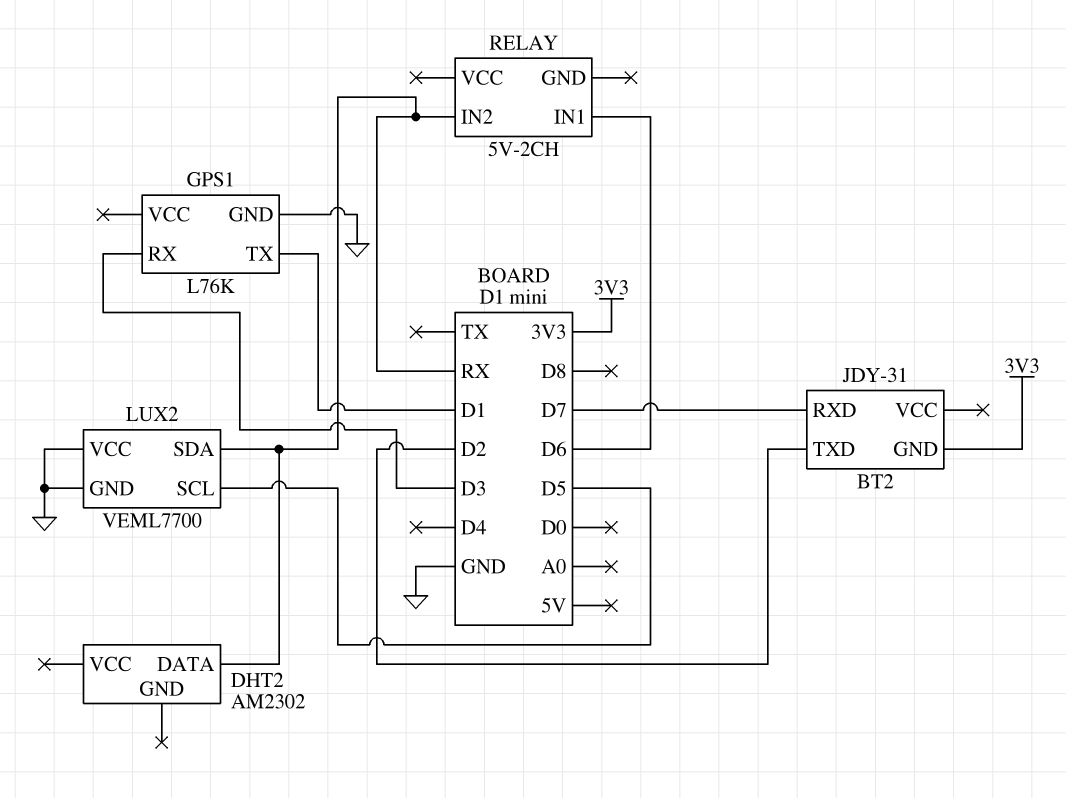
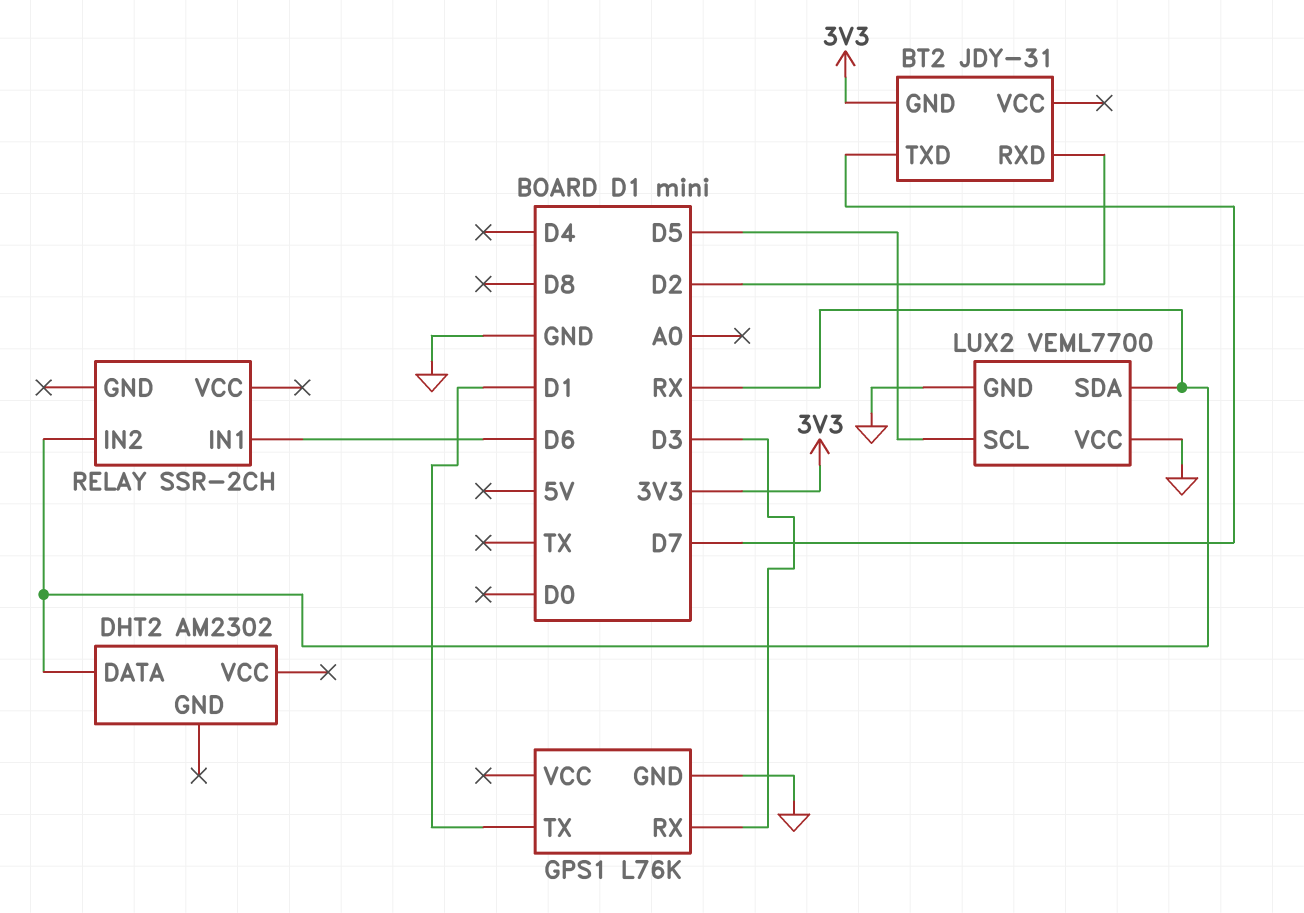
BT2 pin RXD: D7 -> D2
BT2 pin TXD: D2 -> D7
RELAY: 5V-2CH -> SSR-2CH

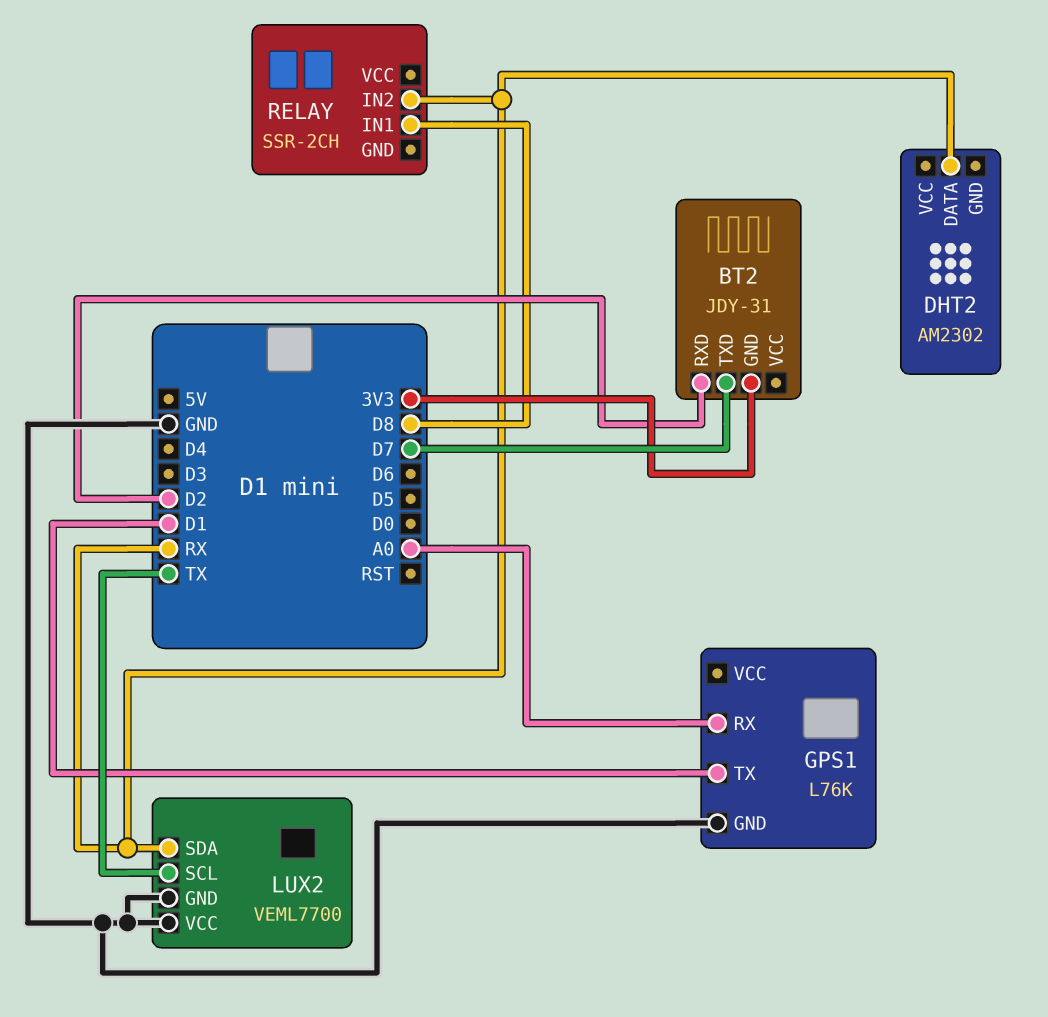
GPS1 pin RX: D3 -> A0
LUX2 pin SCL: D5 -> TX
RELAY pin IN1: D6 -> D8

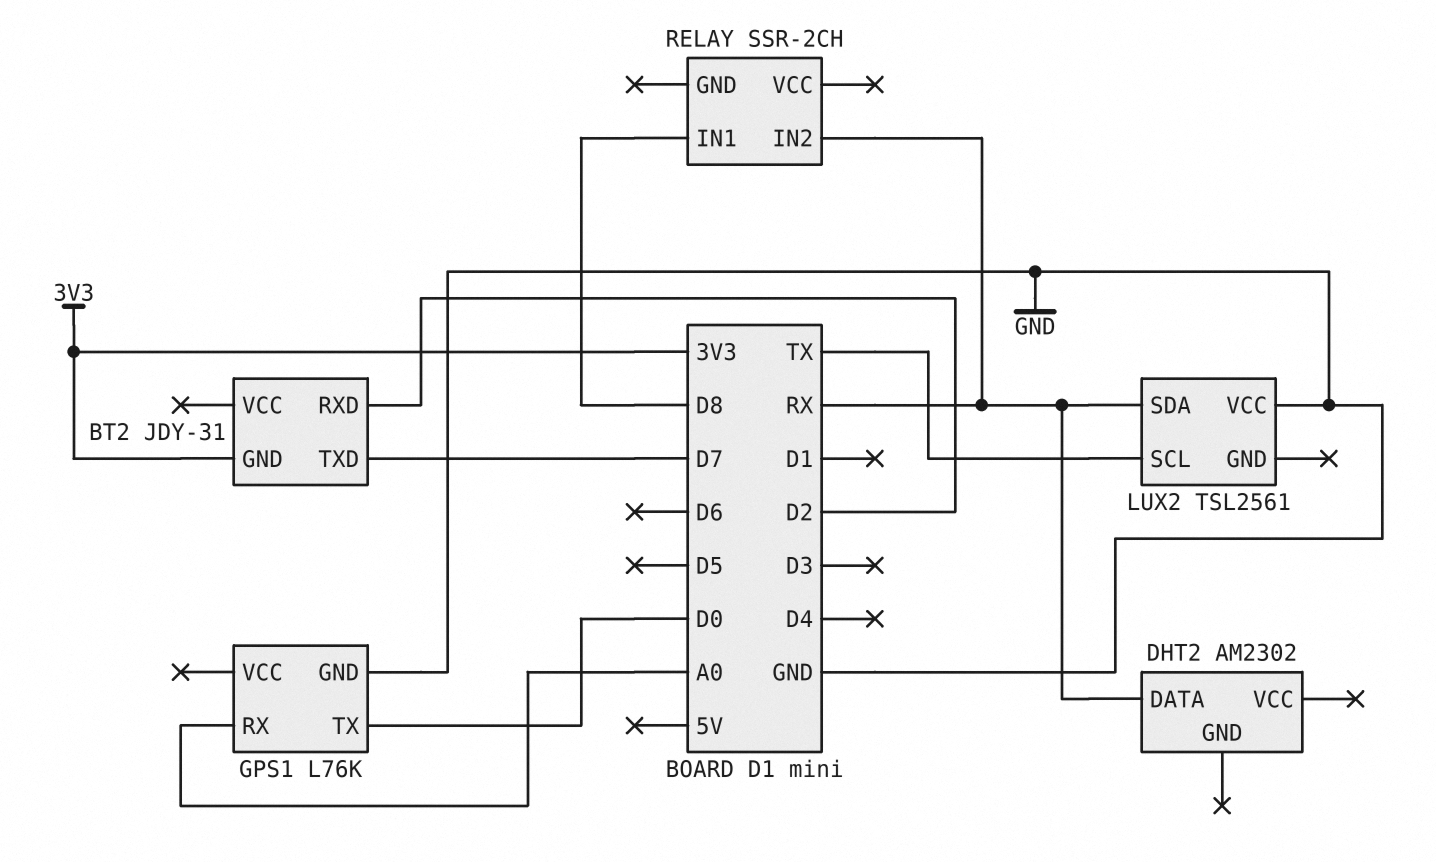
GPS1 pin TX: D1 -> D0
LUX2: VEML7700 -> TSL2561
LUX2 pin GND: GND -> none

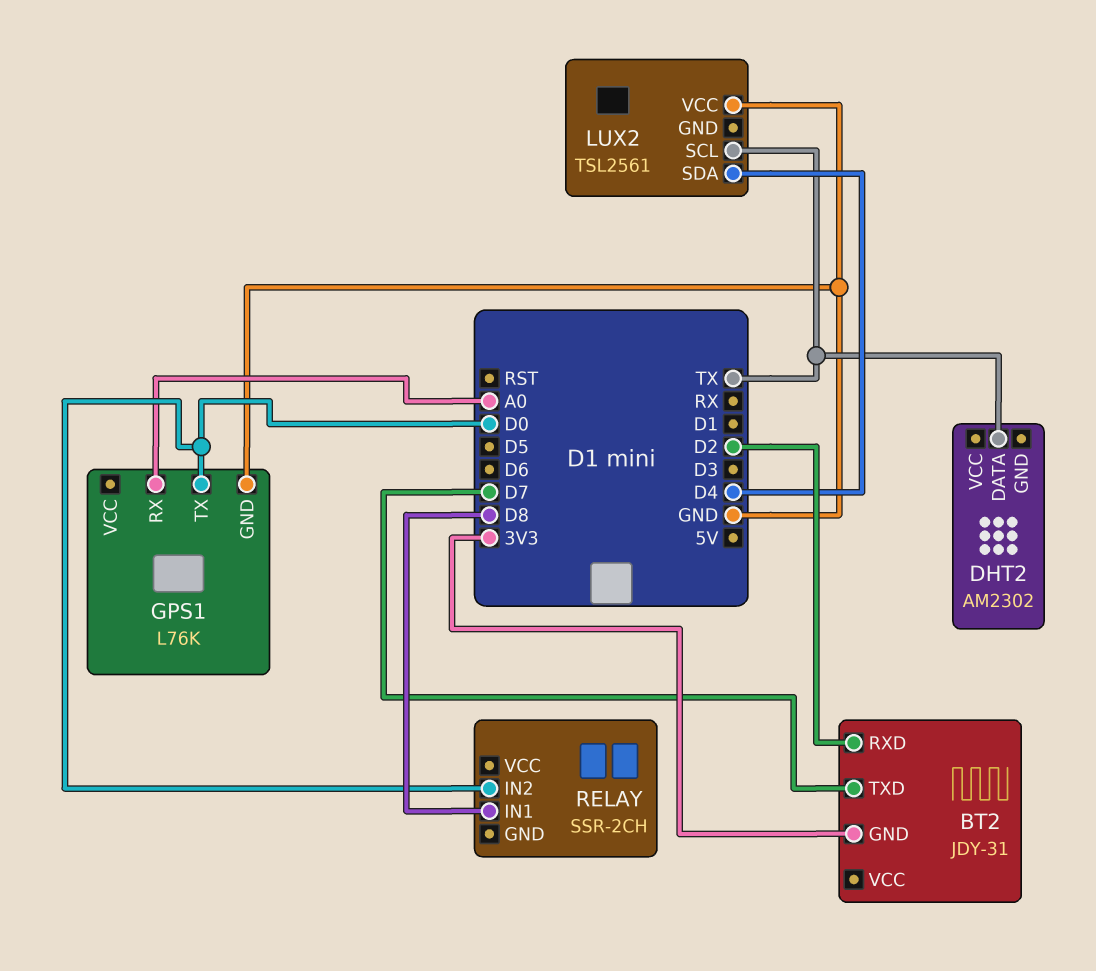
DHT2 pin DATA: RX -> TX
LUX2 pin SDA: RX -> D4
RELAY pin IN2: RX -> D0

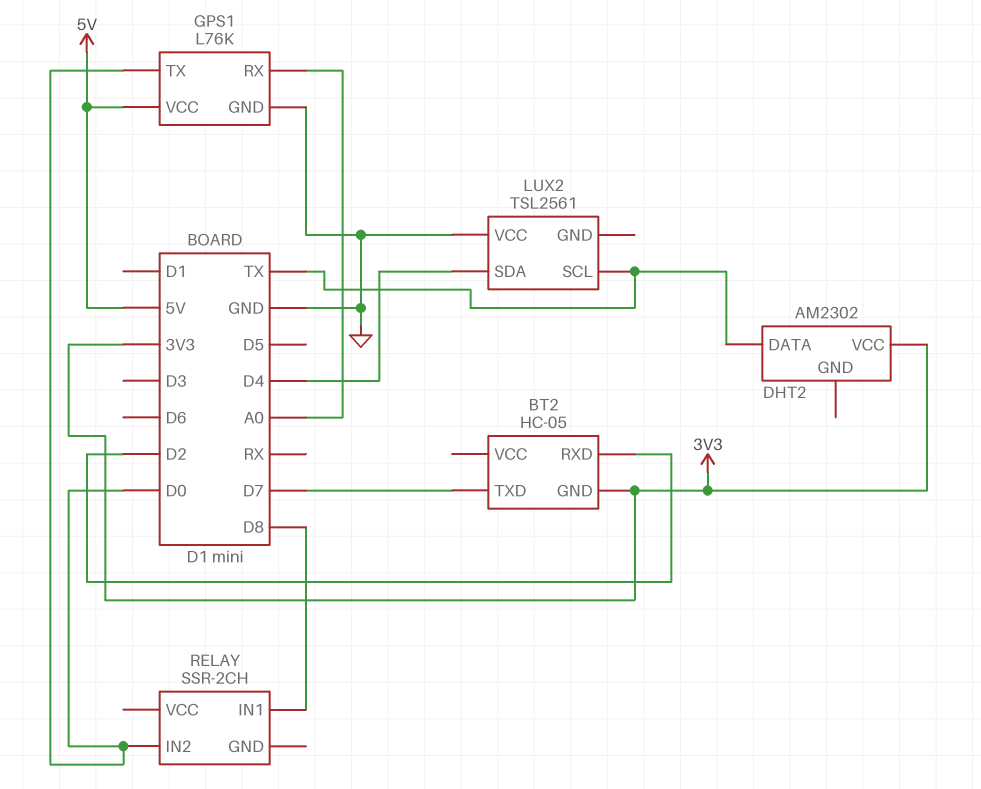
BT2: JDY-31 -> HC-05
DHT2 pin VCC: none -> 3V3
GPS1 pin VCC: none -> 5V

